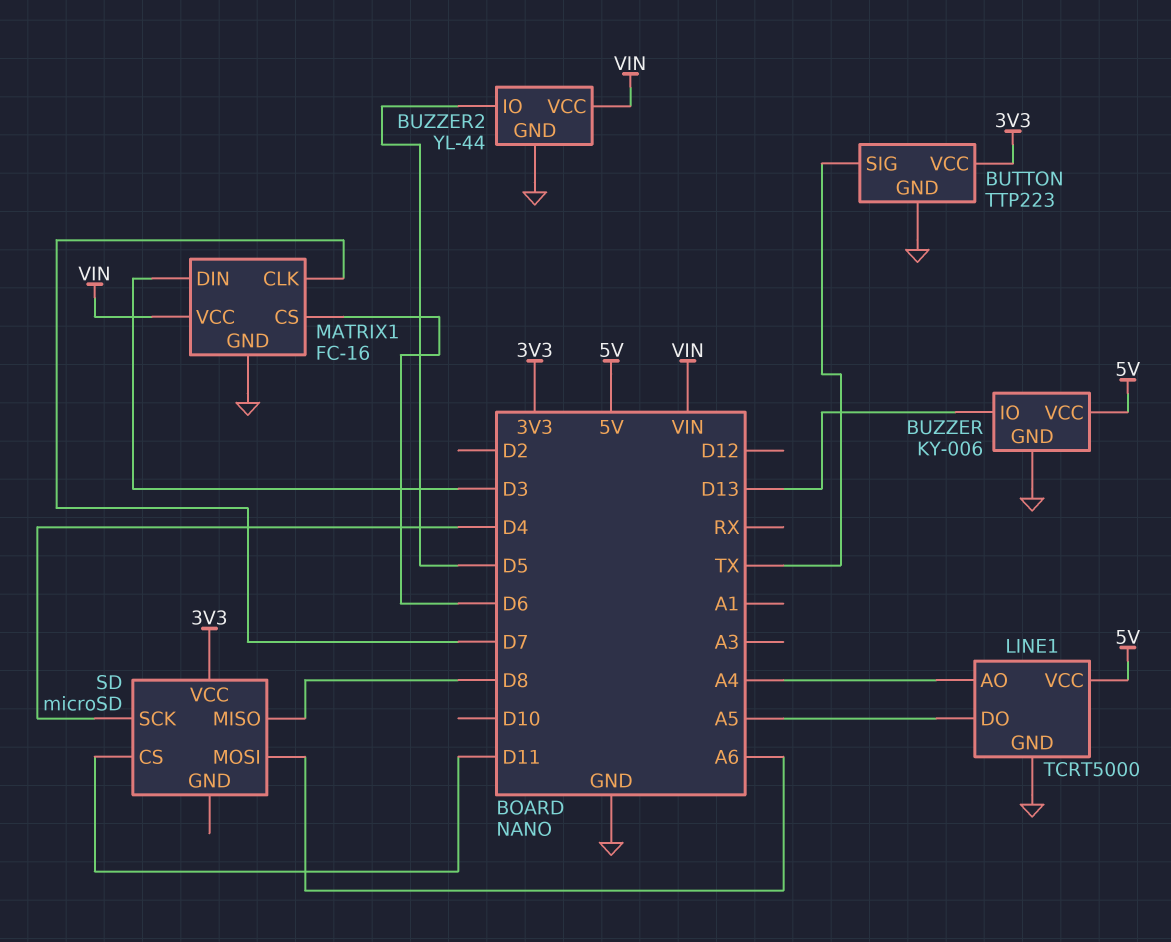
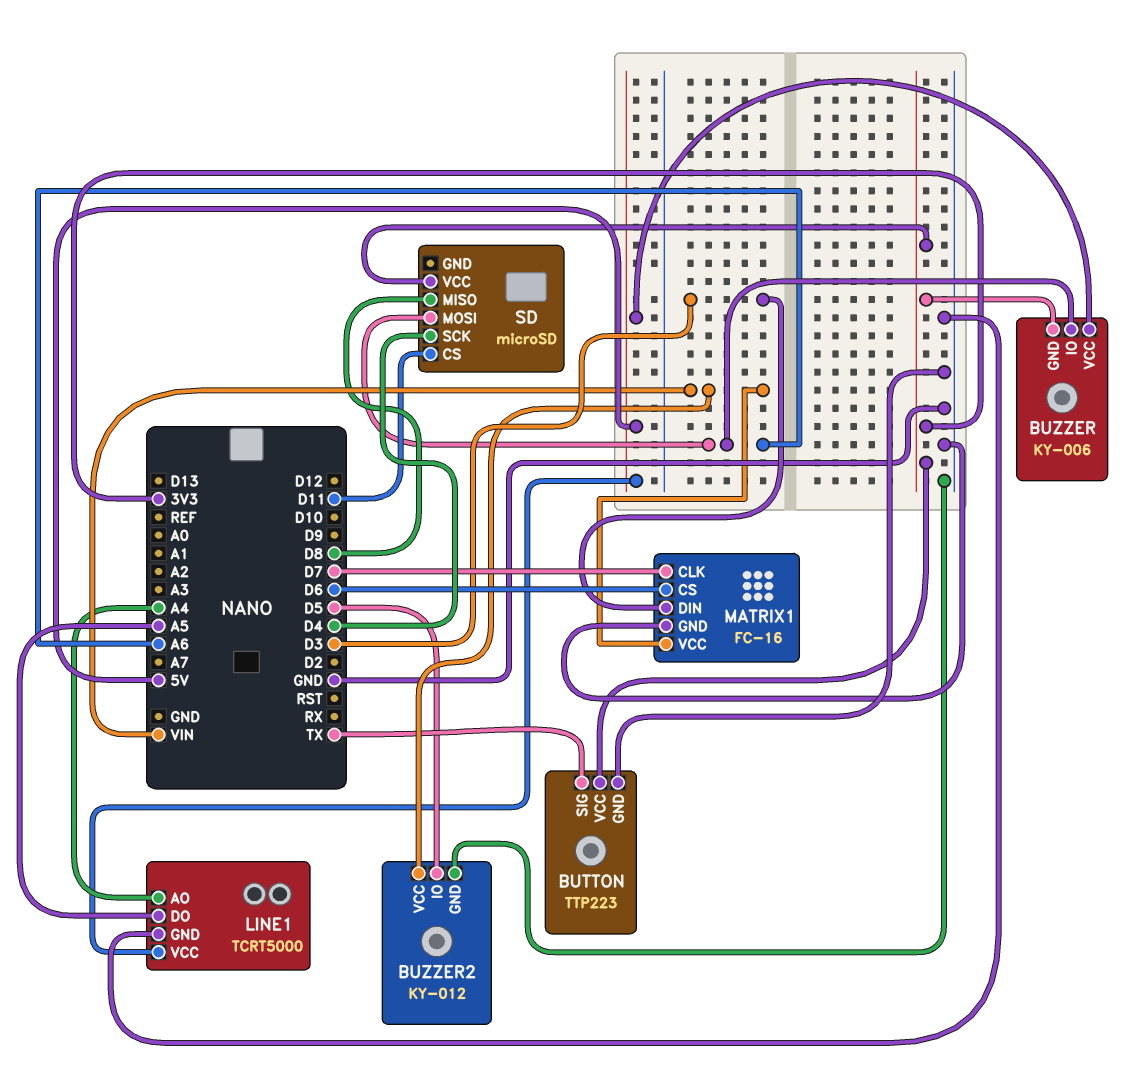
BUZZER pin GND: GND -> 3V3
BUZZER pin IO: D13 -> A6
BUZZER2: YL-44 -> KY-012

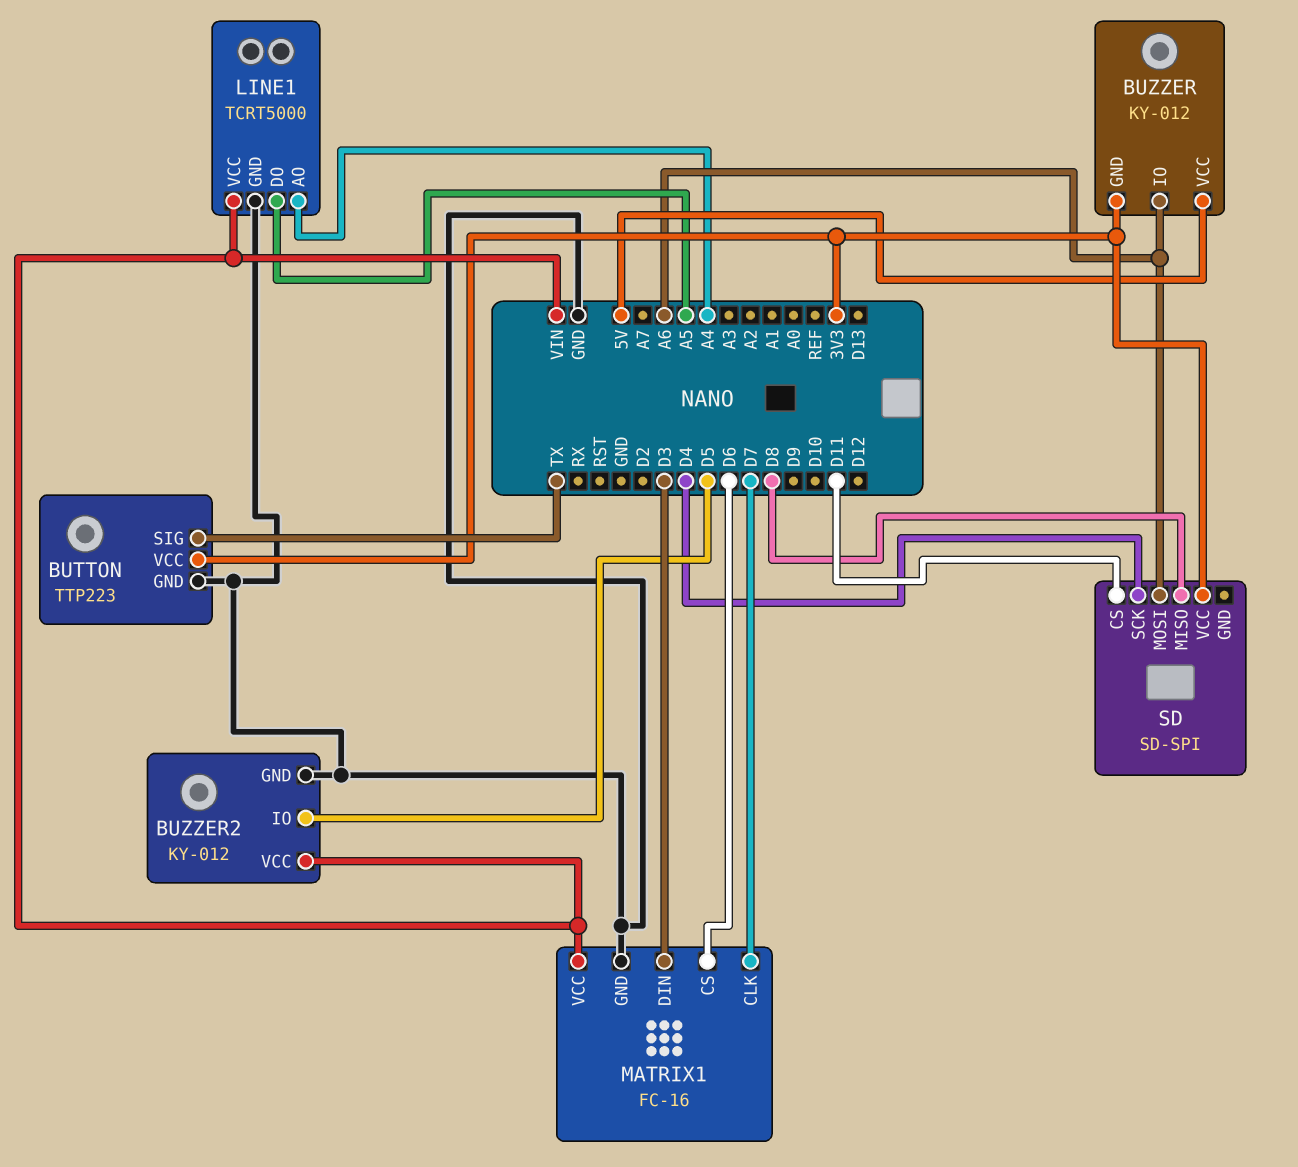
BUZZER: KY-006 -> KY-012
LINE1 pin VCC: 5V -> VIN
SD: microSD -> SD-SPI

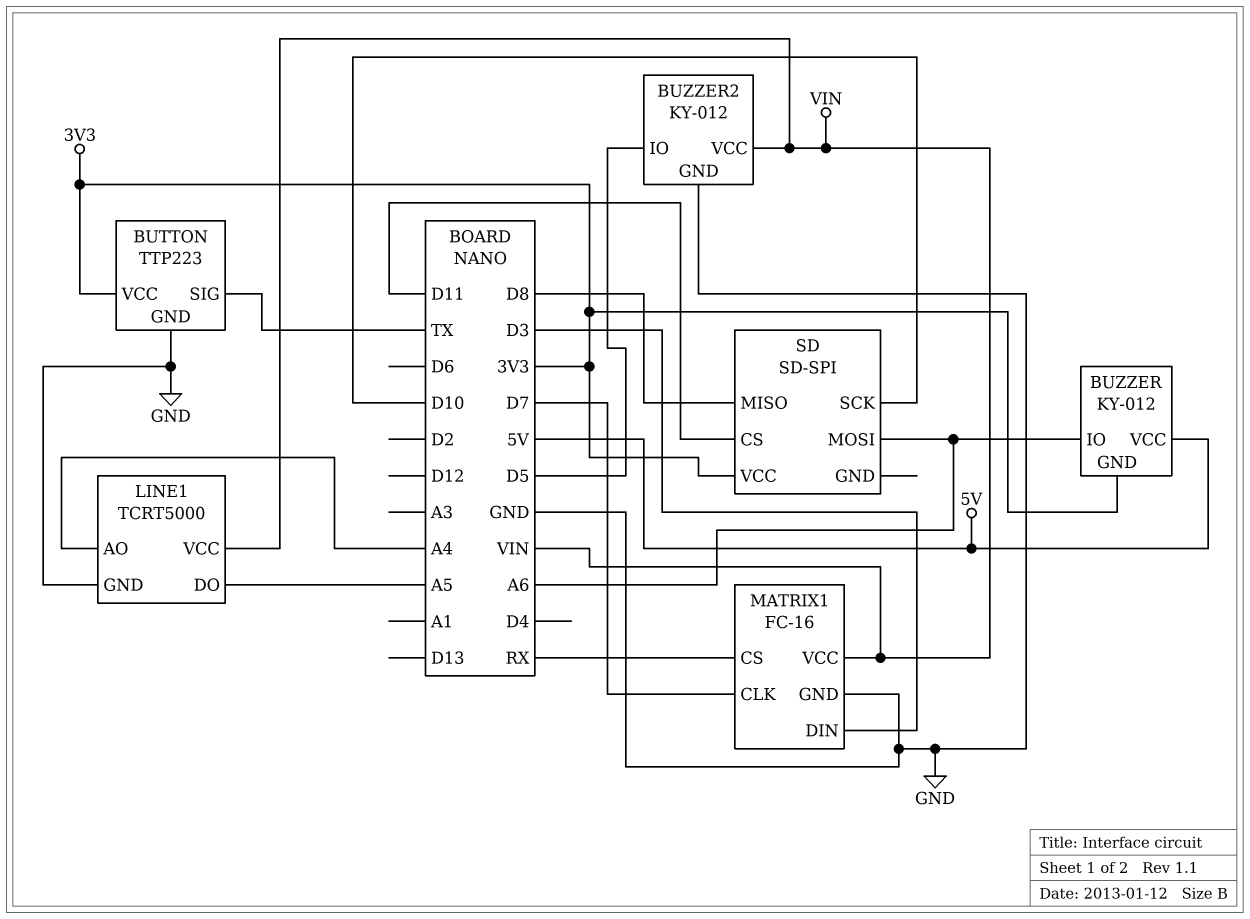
MATRIX1 pin CS: D6 -> RX
SD pin SCK: D4 -> D10

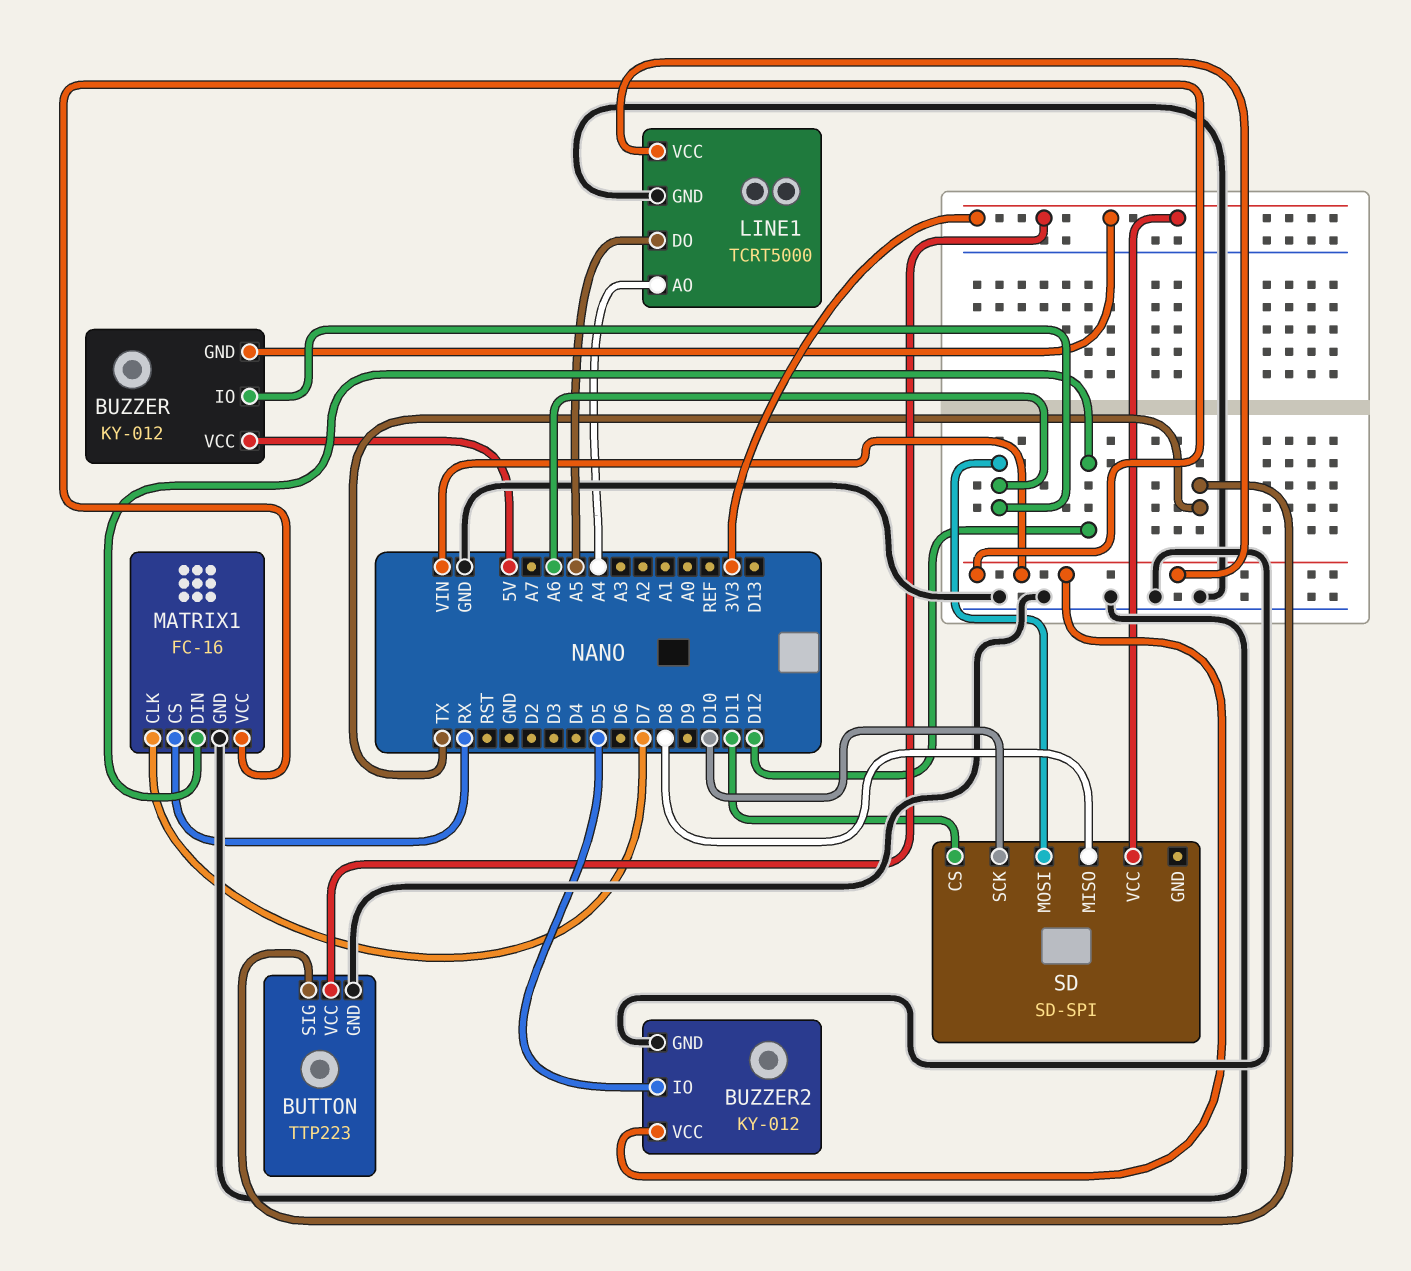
MATRIX1 pin DIN: D3 -> D12

